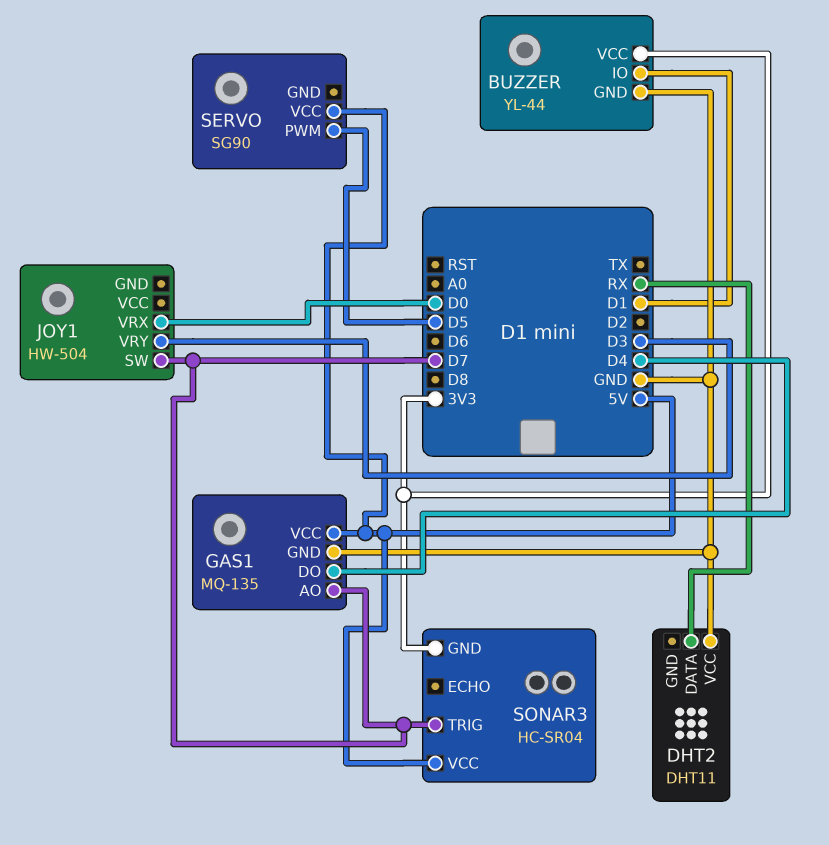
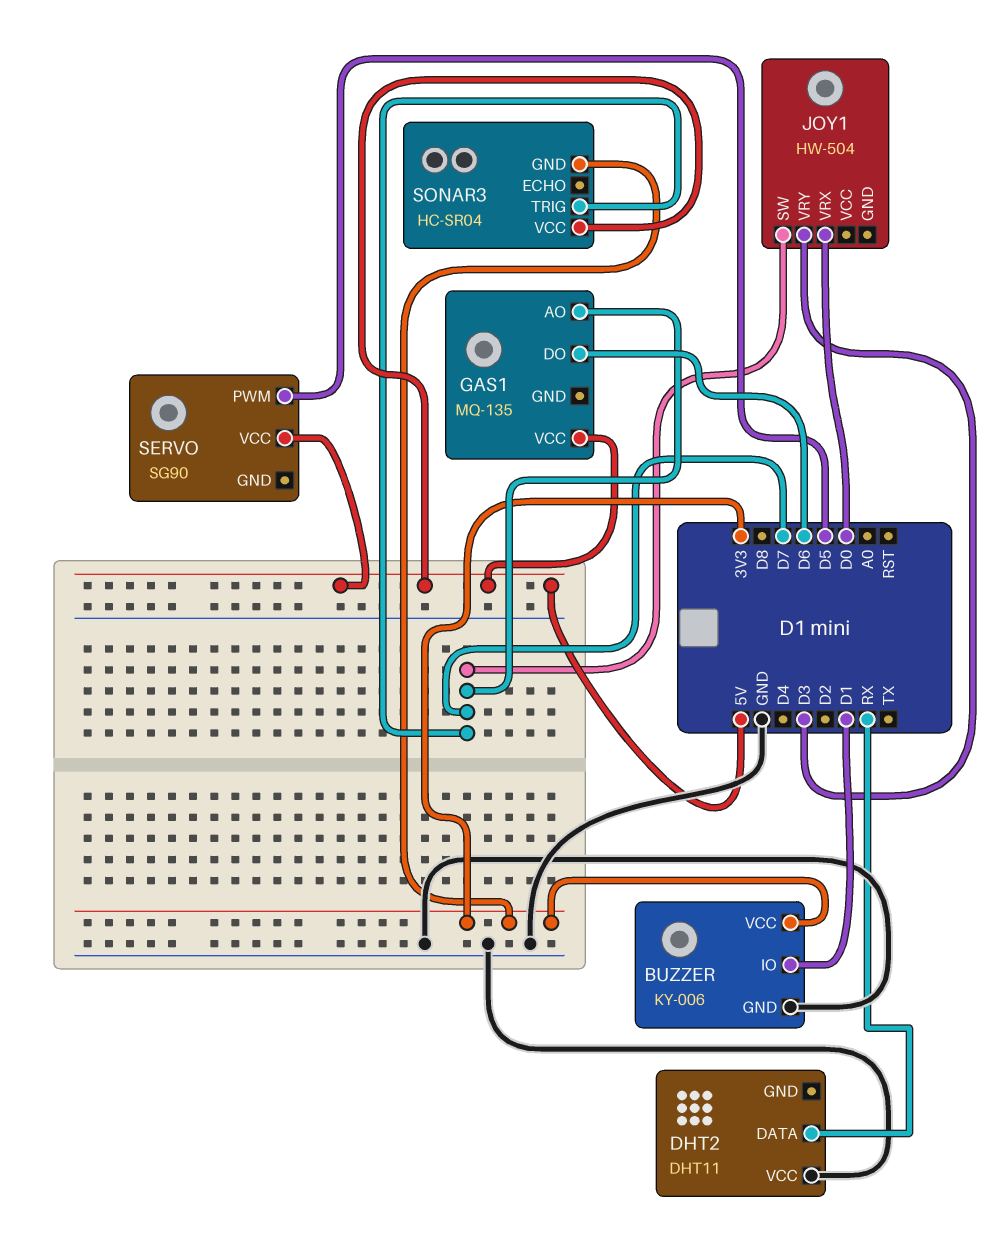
BUZZER: YL-44 -> KY-006
GAS1 pin DO: D4 -> D6
GAS1 pin GND: GND -> none

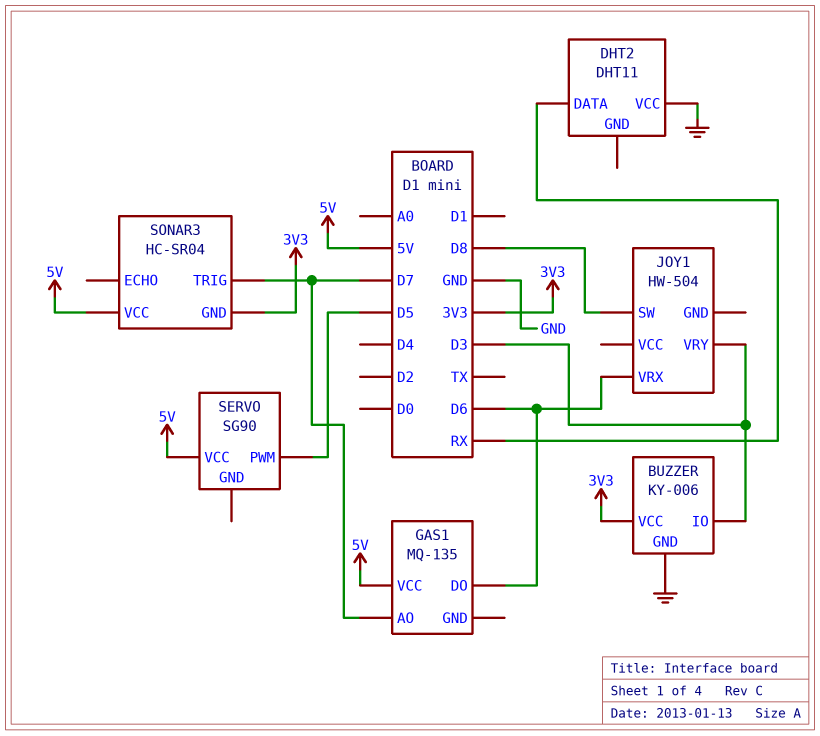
BUZZER pin IO: D1 -> D3
JOY1 pin SW: D7 -> D8
JOY1 pin VRX: D0 -> D6

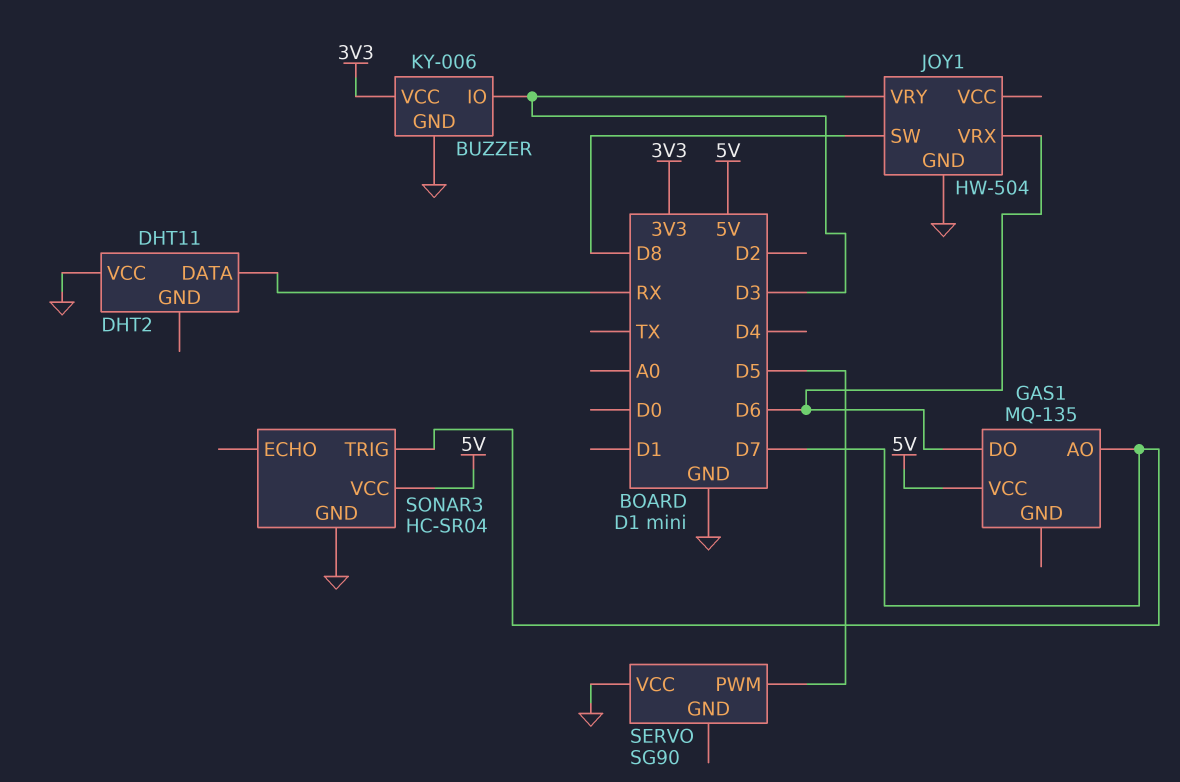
JOY1 pin GND: none -> GND
SERVO pin VCC: 5V -> GND
SONAR3 pin GND: 3V3 -> GND

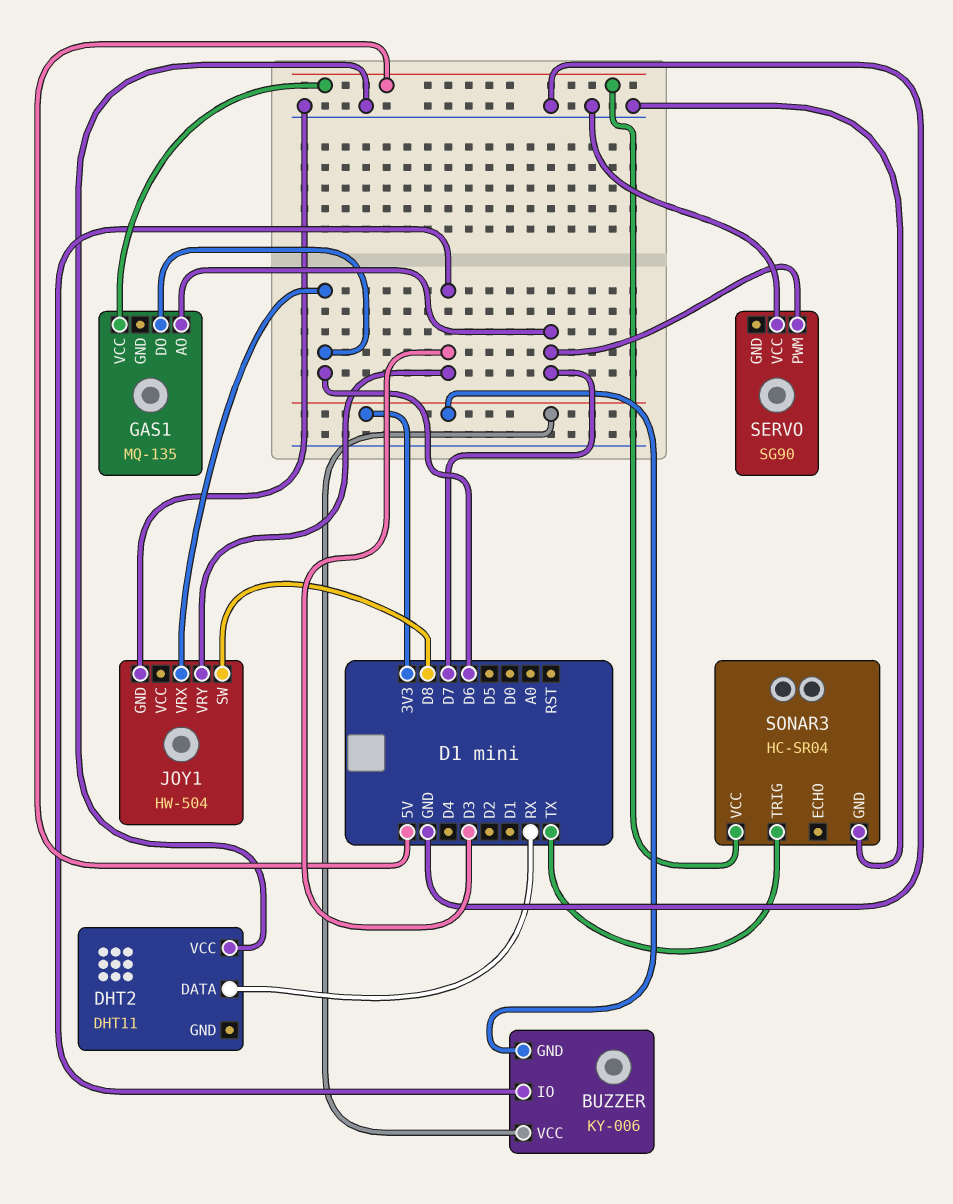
BUZZER pin GND: GND -> 3V3
SERVO pin PWM: D5 -> D7
SONAR3 pin TRIG: D7 -> TX

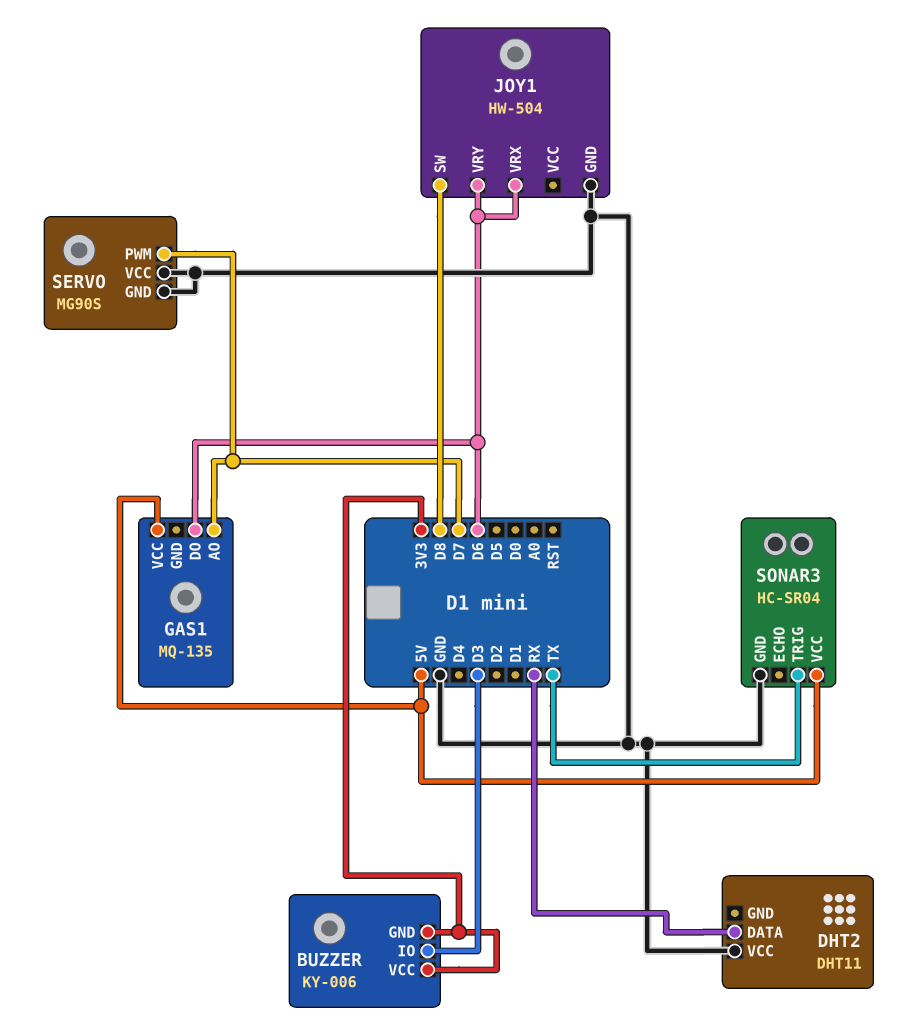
JOY1 pin VRY: D3 -> D6
SERVO: SG90 -> MG90S
SERVO pin GND: none -> GND

